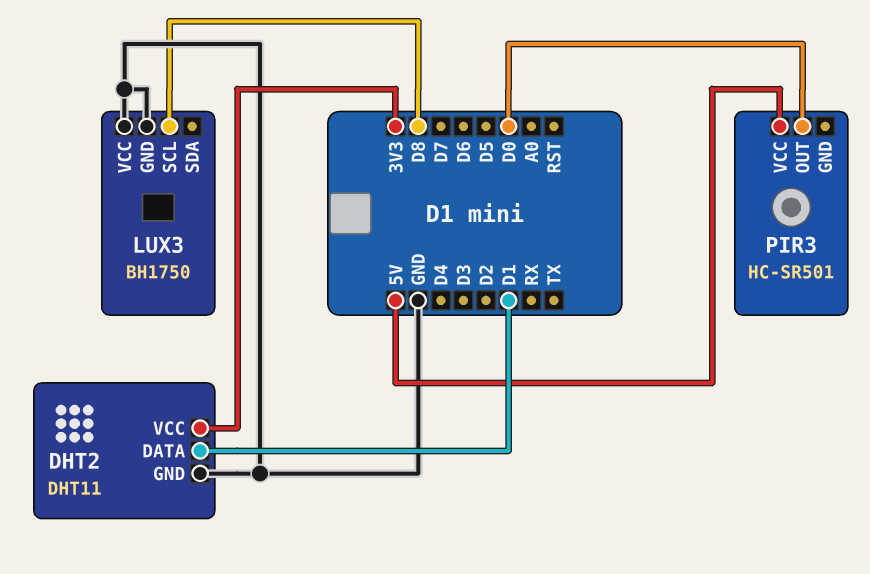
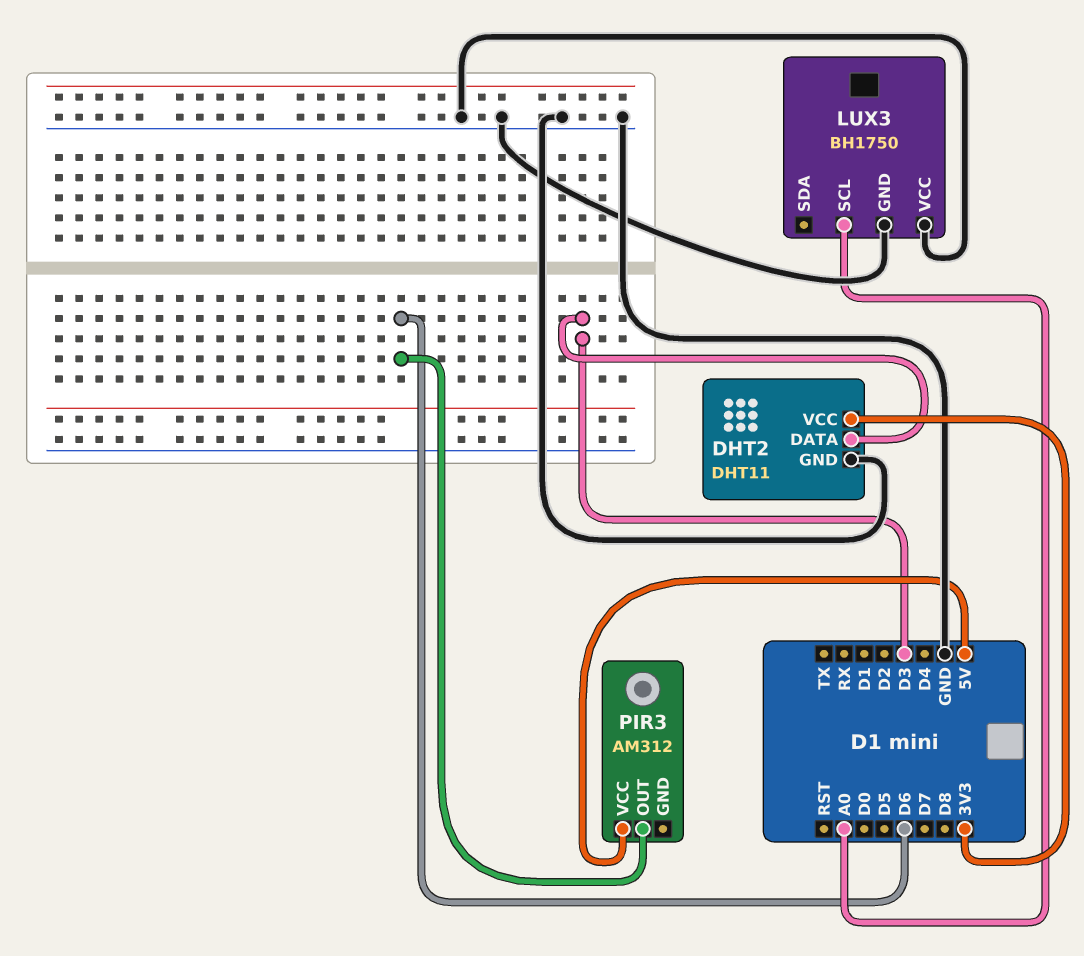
DHT2 pin DATA: D1 -> D3
LUX3 pin SCL: D8 -> A0
PIR3: HC-SR501 -> AM312
PIR3 pin OUT: D0 -> D6

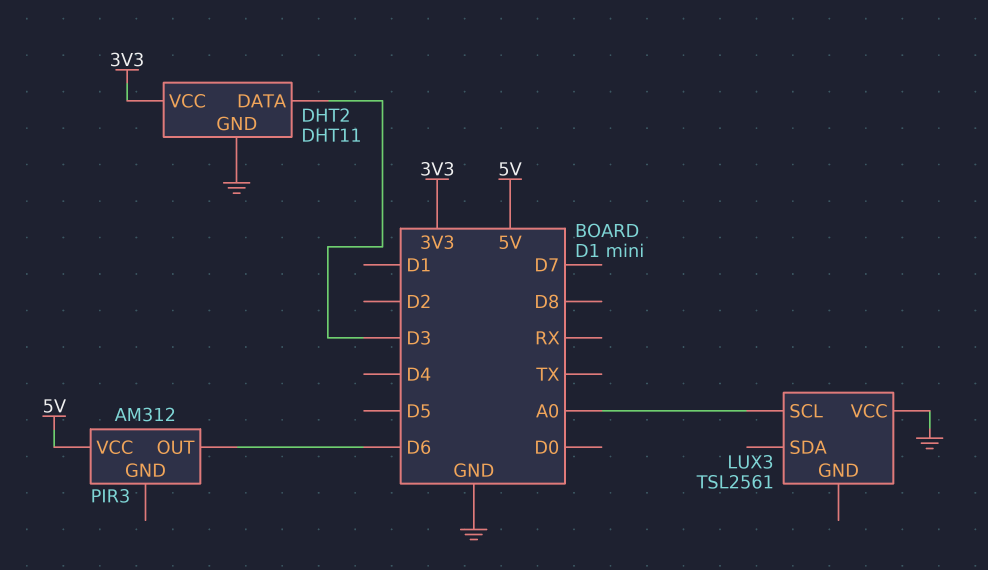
LUX3: BH1750 -> TSL2561
LUX3 pin GND: GND -> none

